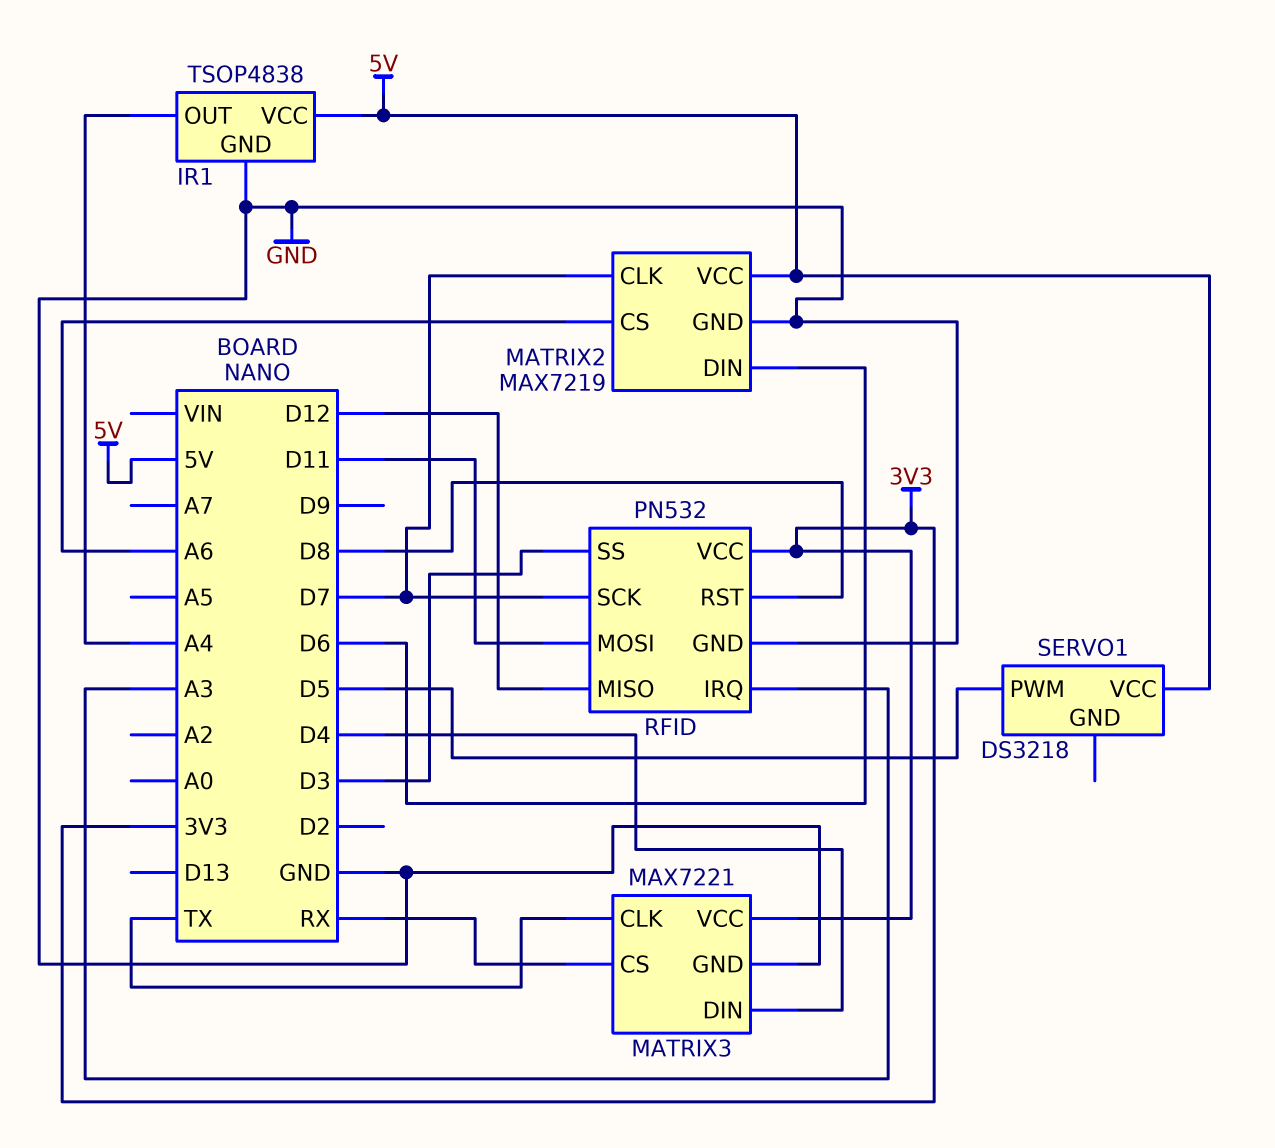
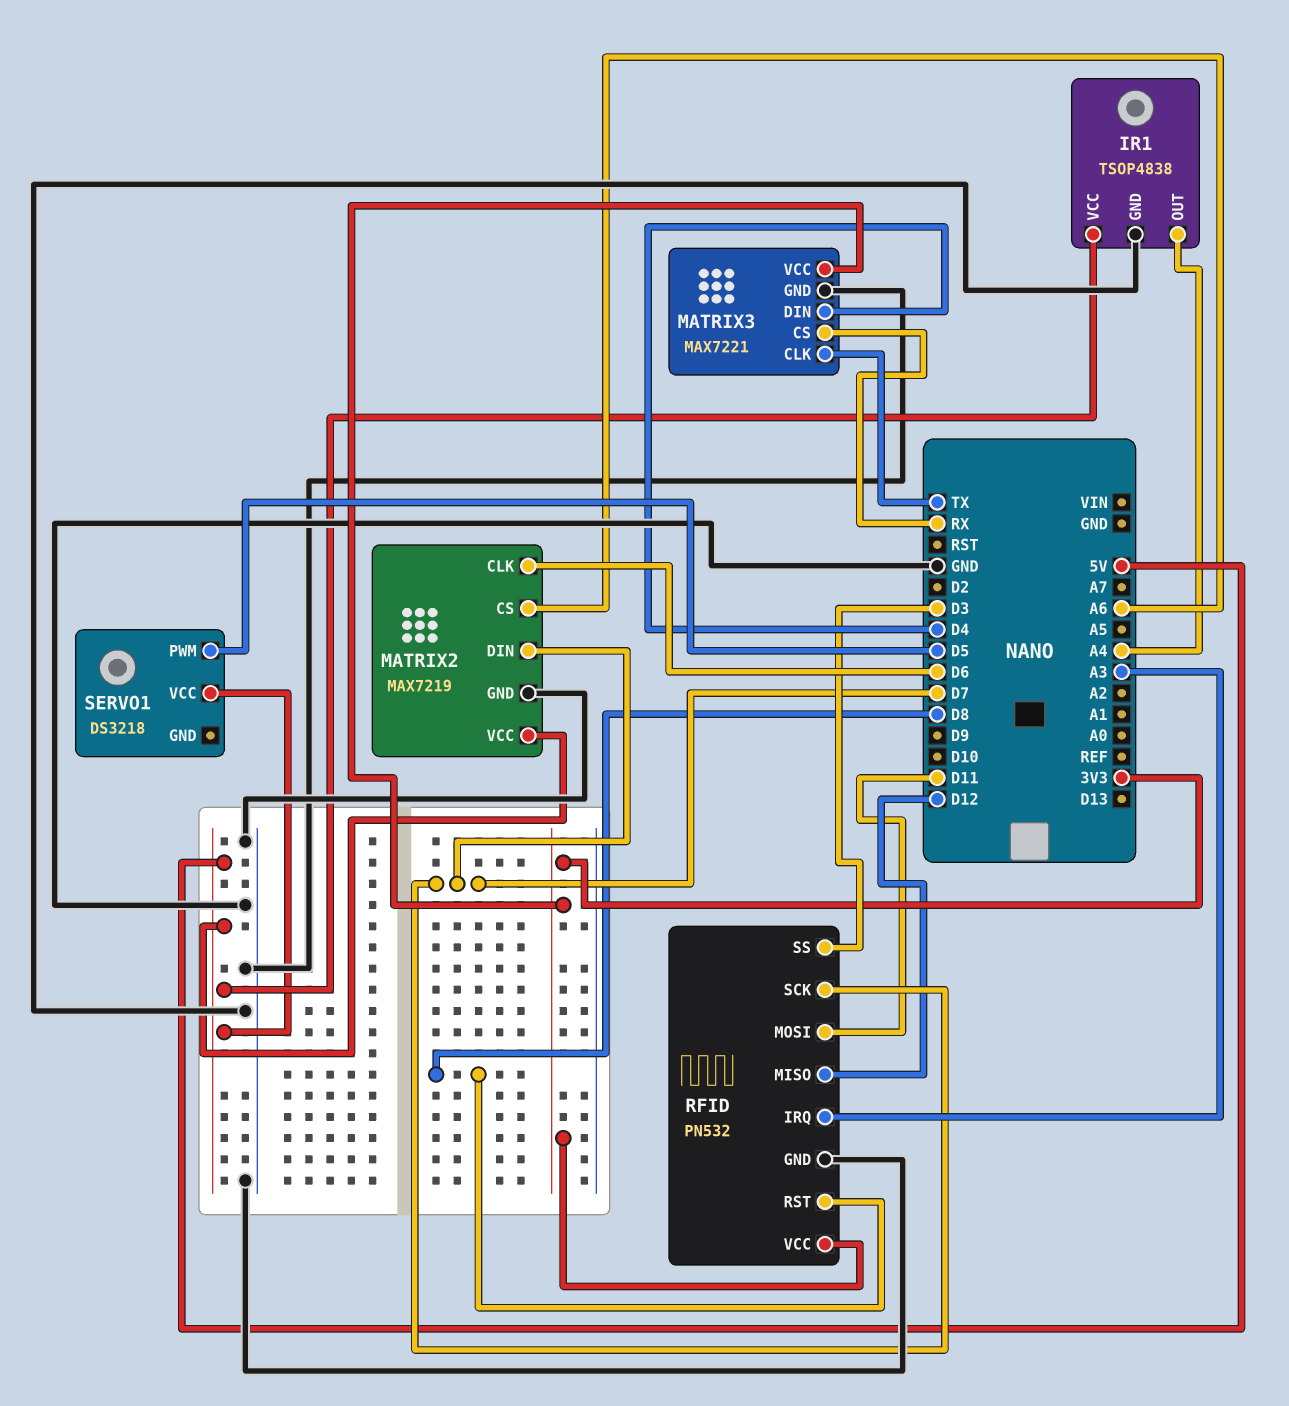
MATRIX2 pin CLK: D7 -> D6
MATRIX2 pin DIN: D6 -> D7

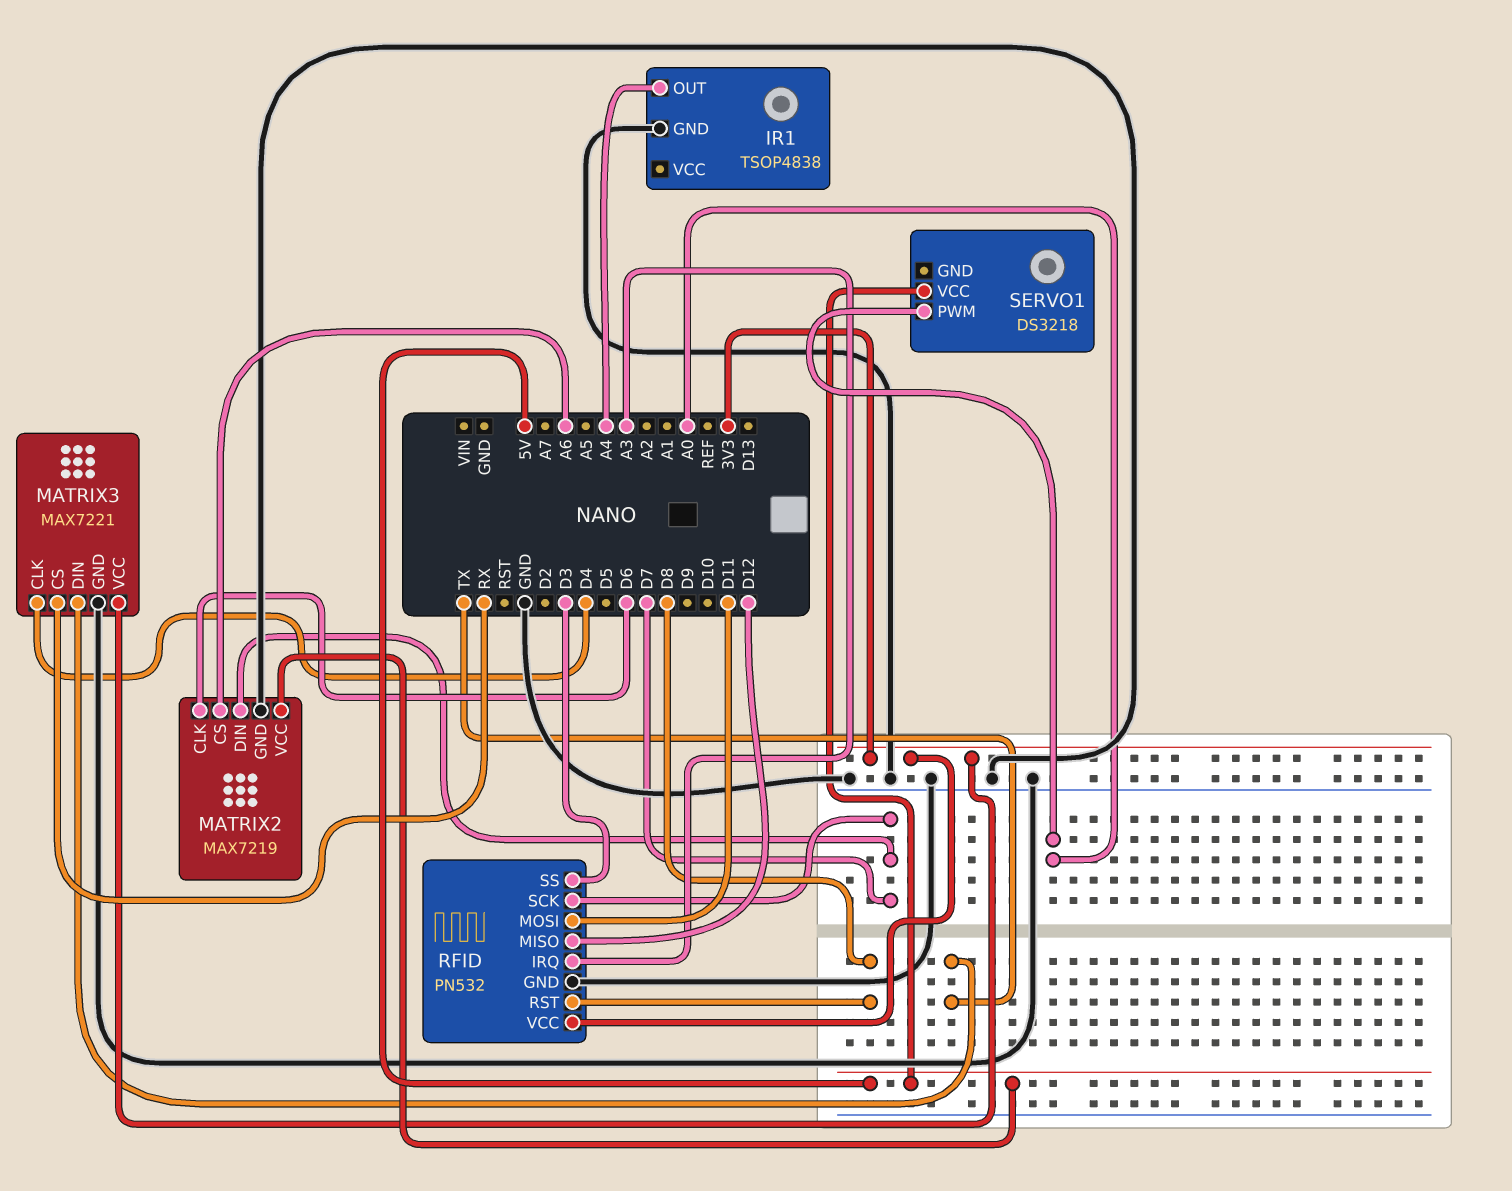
IR1 pin VCC: 5V -> none
MATRIX3 pin CLK: TX -> D4
MATRIX3 pin DIN: D4 -> TX
SERVO1 pin PWM: D5 -> A0

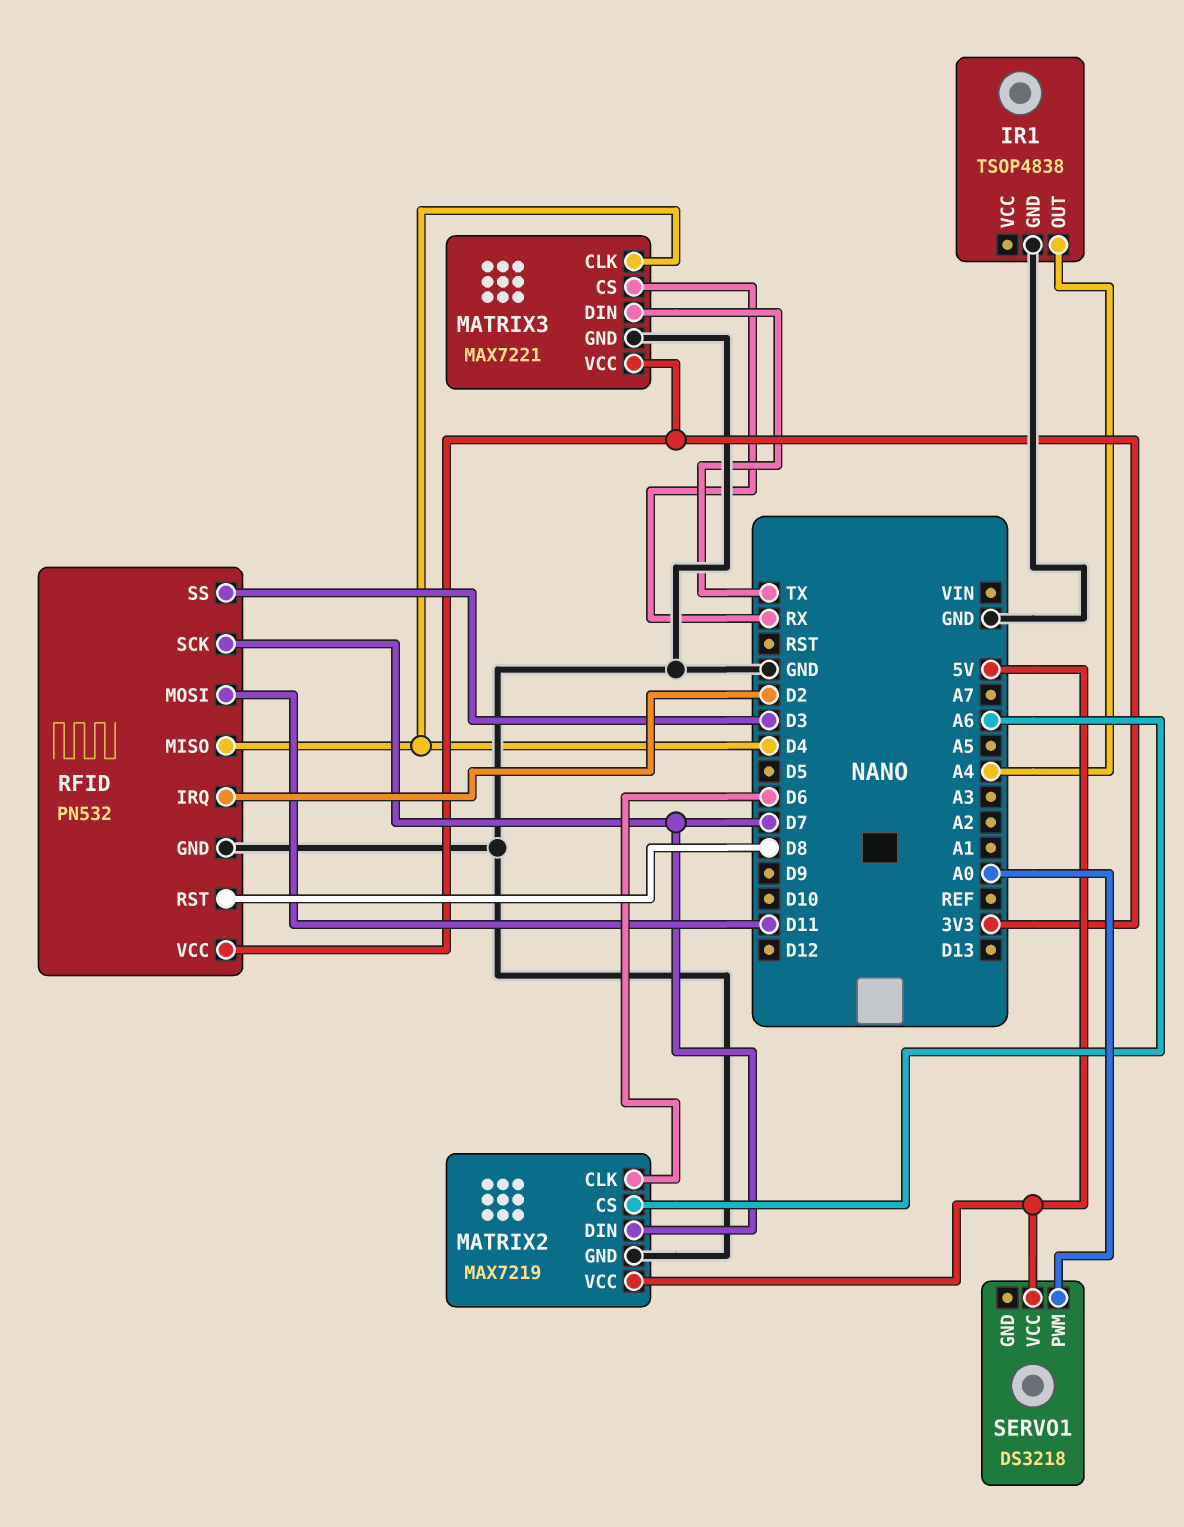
RFID pin IRQ: A3 -> D2
RFID pin MISO: D12 -> D4

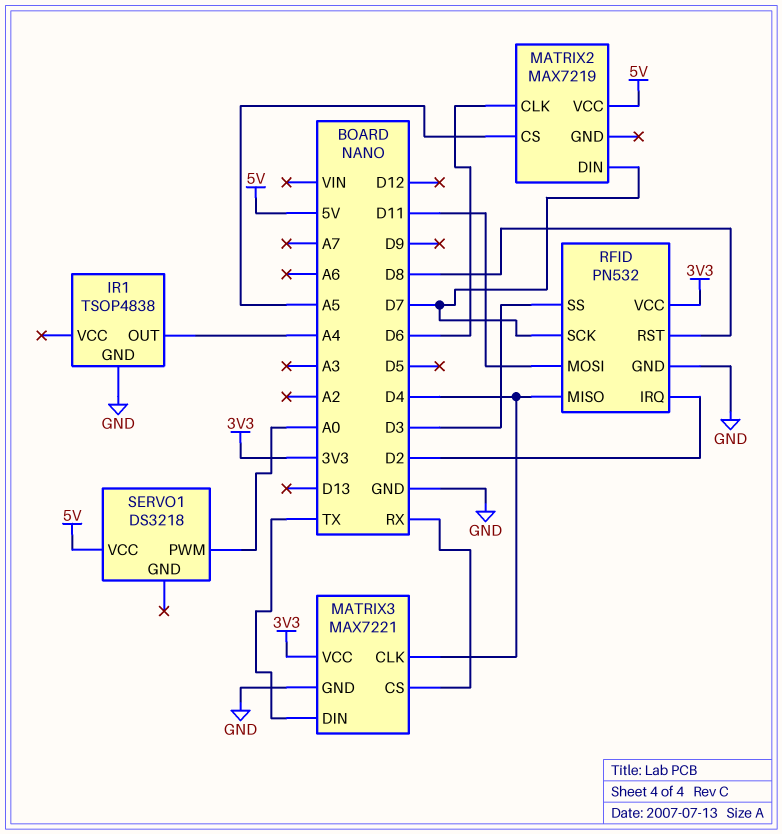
MATRIX2 pin CS: A6 -> A5
MATRIX2 pin GND: GND -> none

